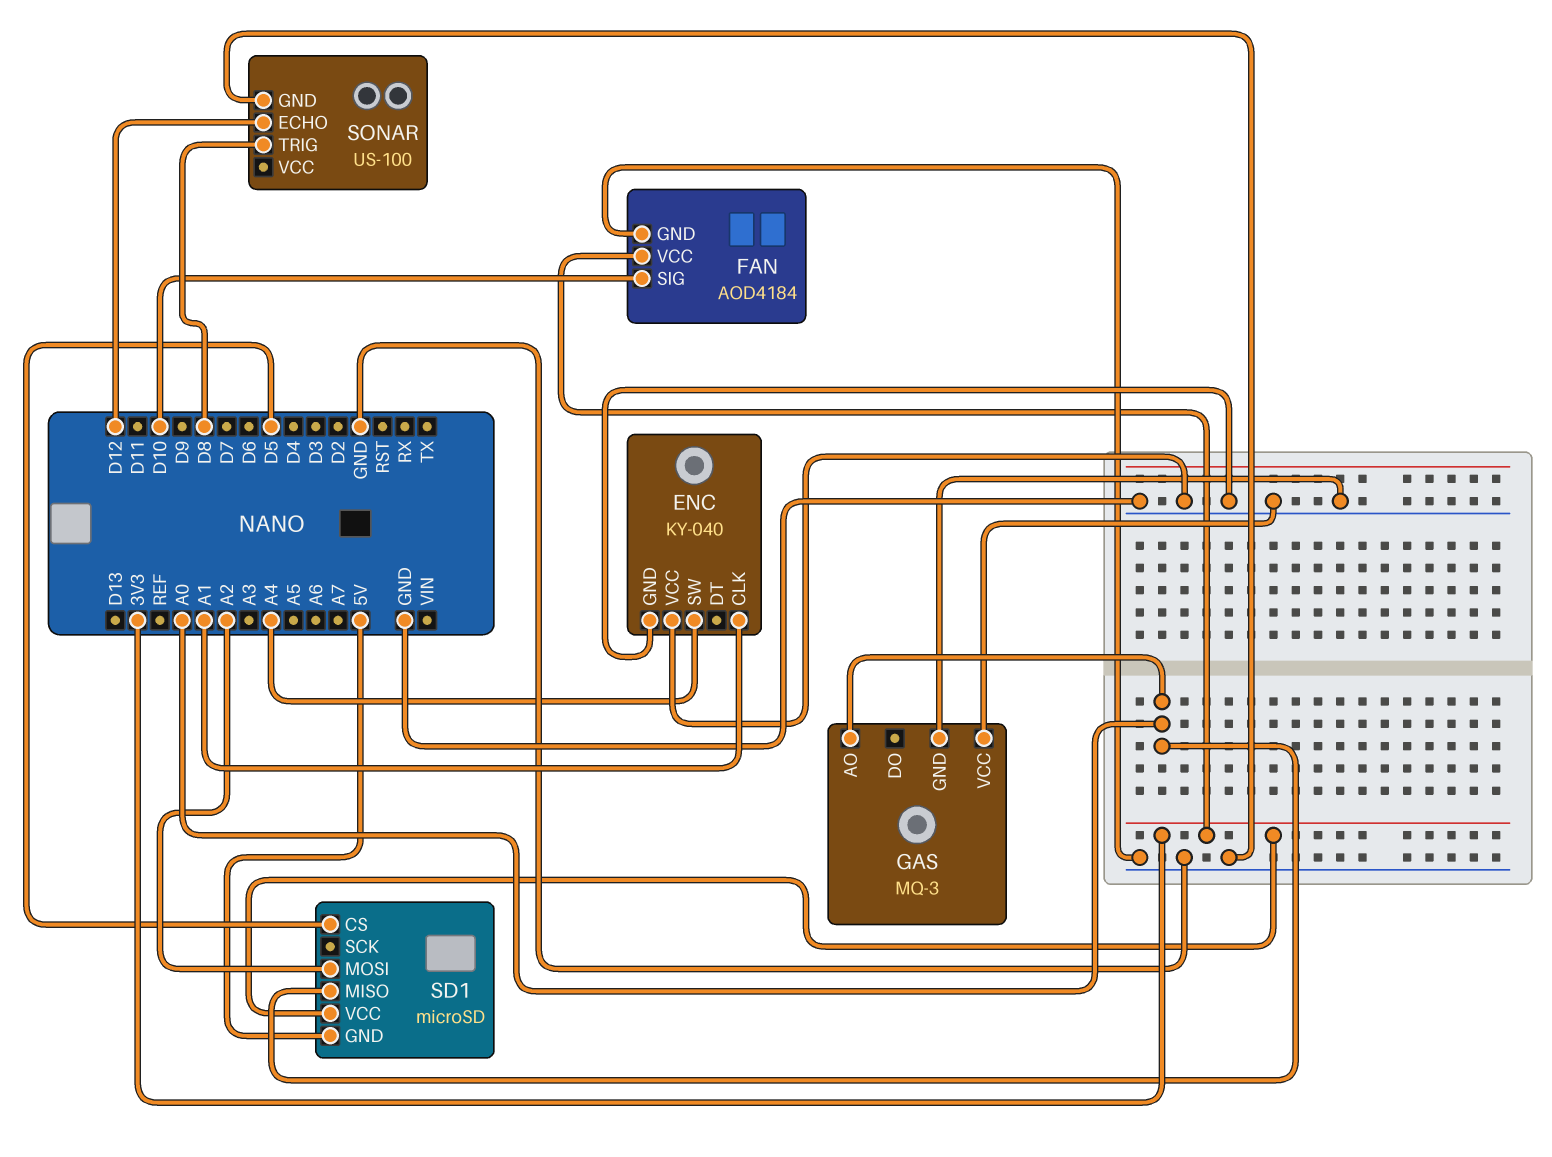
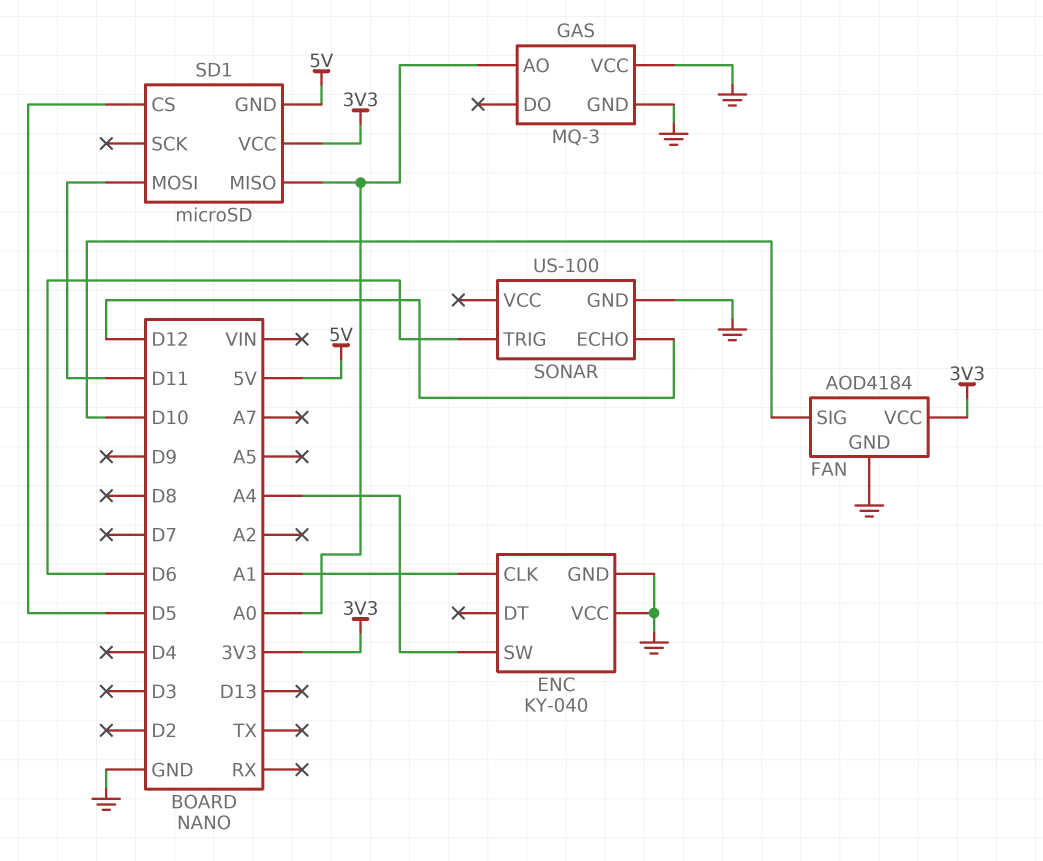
SD1 pin MOSI: A2 -> D11
SONAR pin TRIG: D8 -> D6

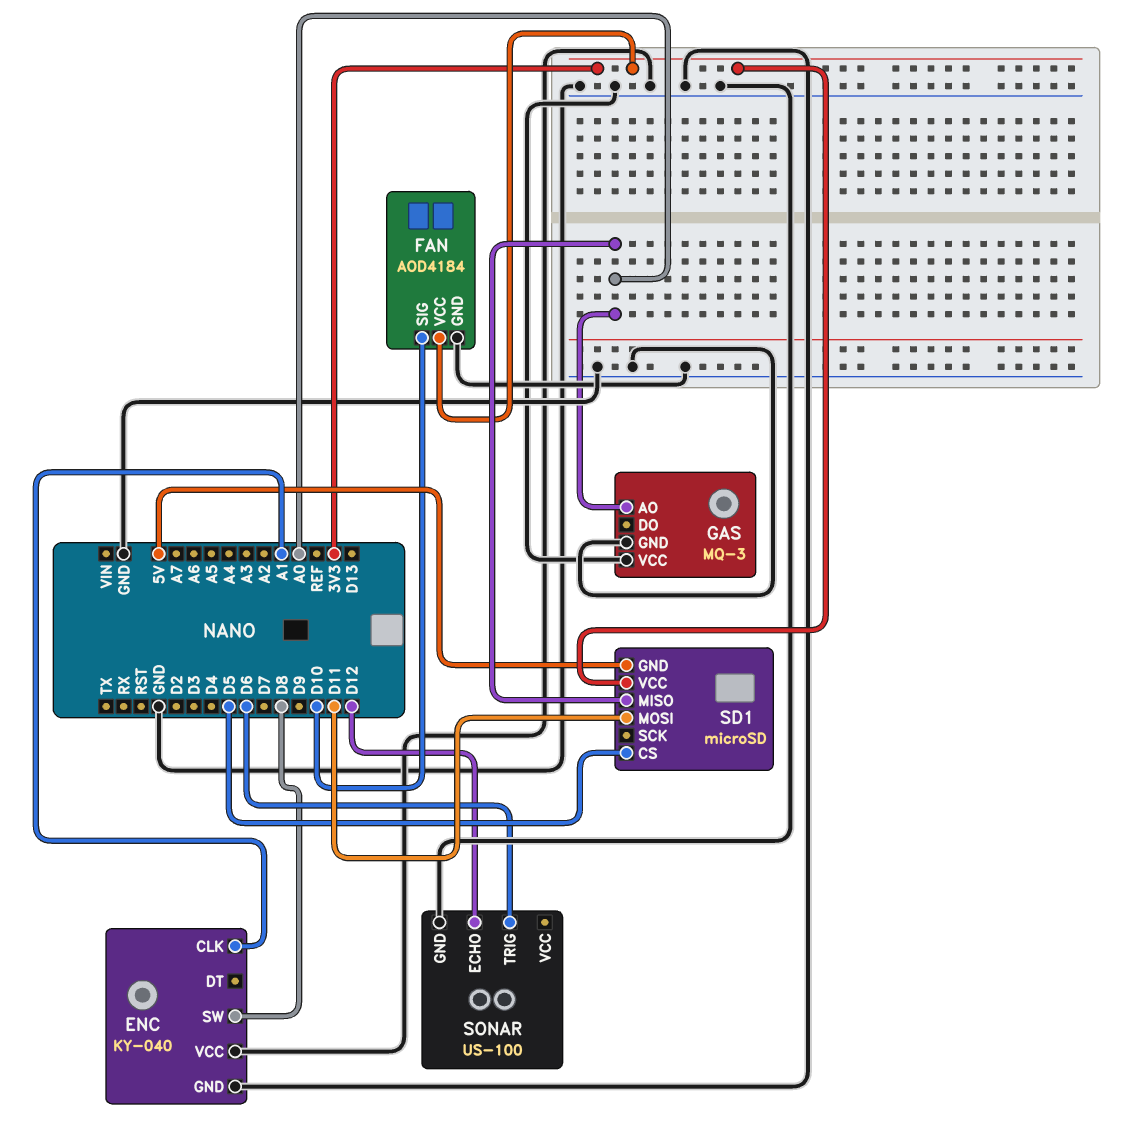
ENC pin SW: A4 -> D8

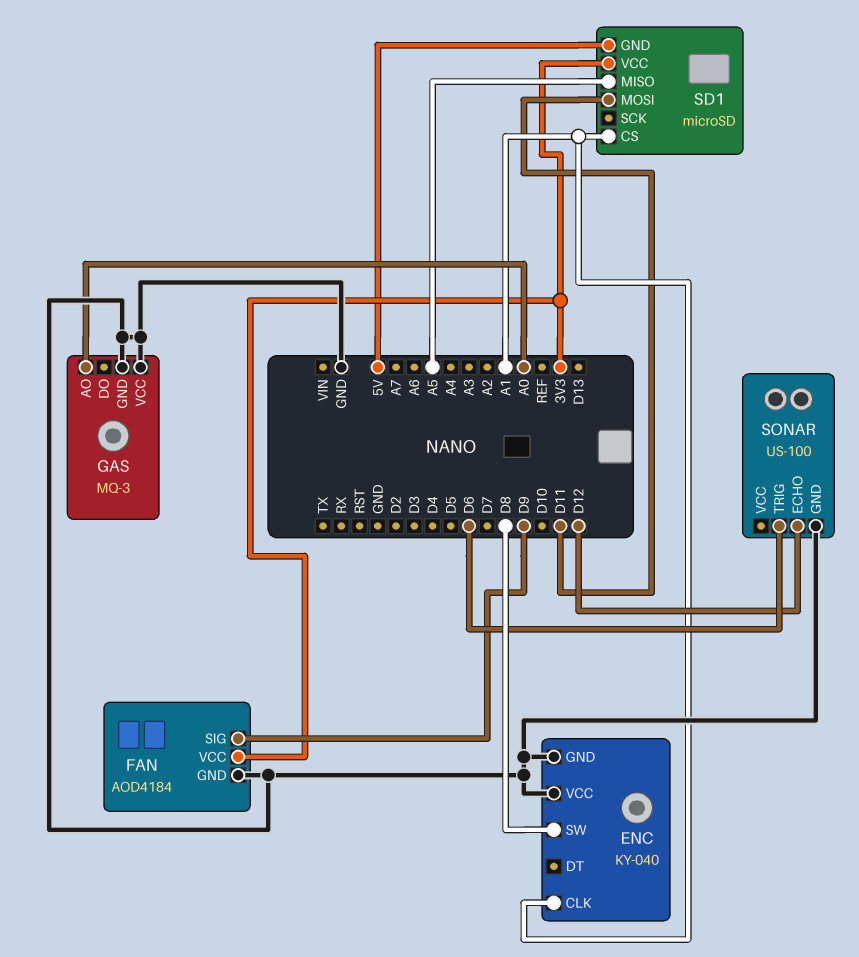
FAN pin SIG: D10 -> D9
SD1 pin CS: D5 -> A1
SD1 pin MISO: A0 -> A5

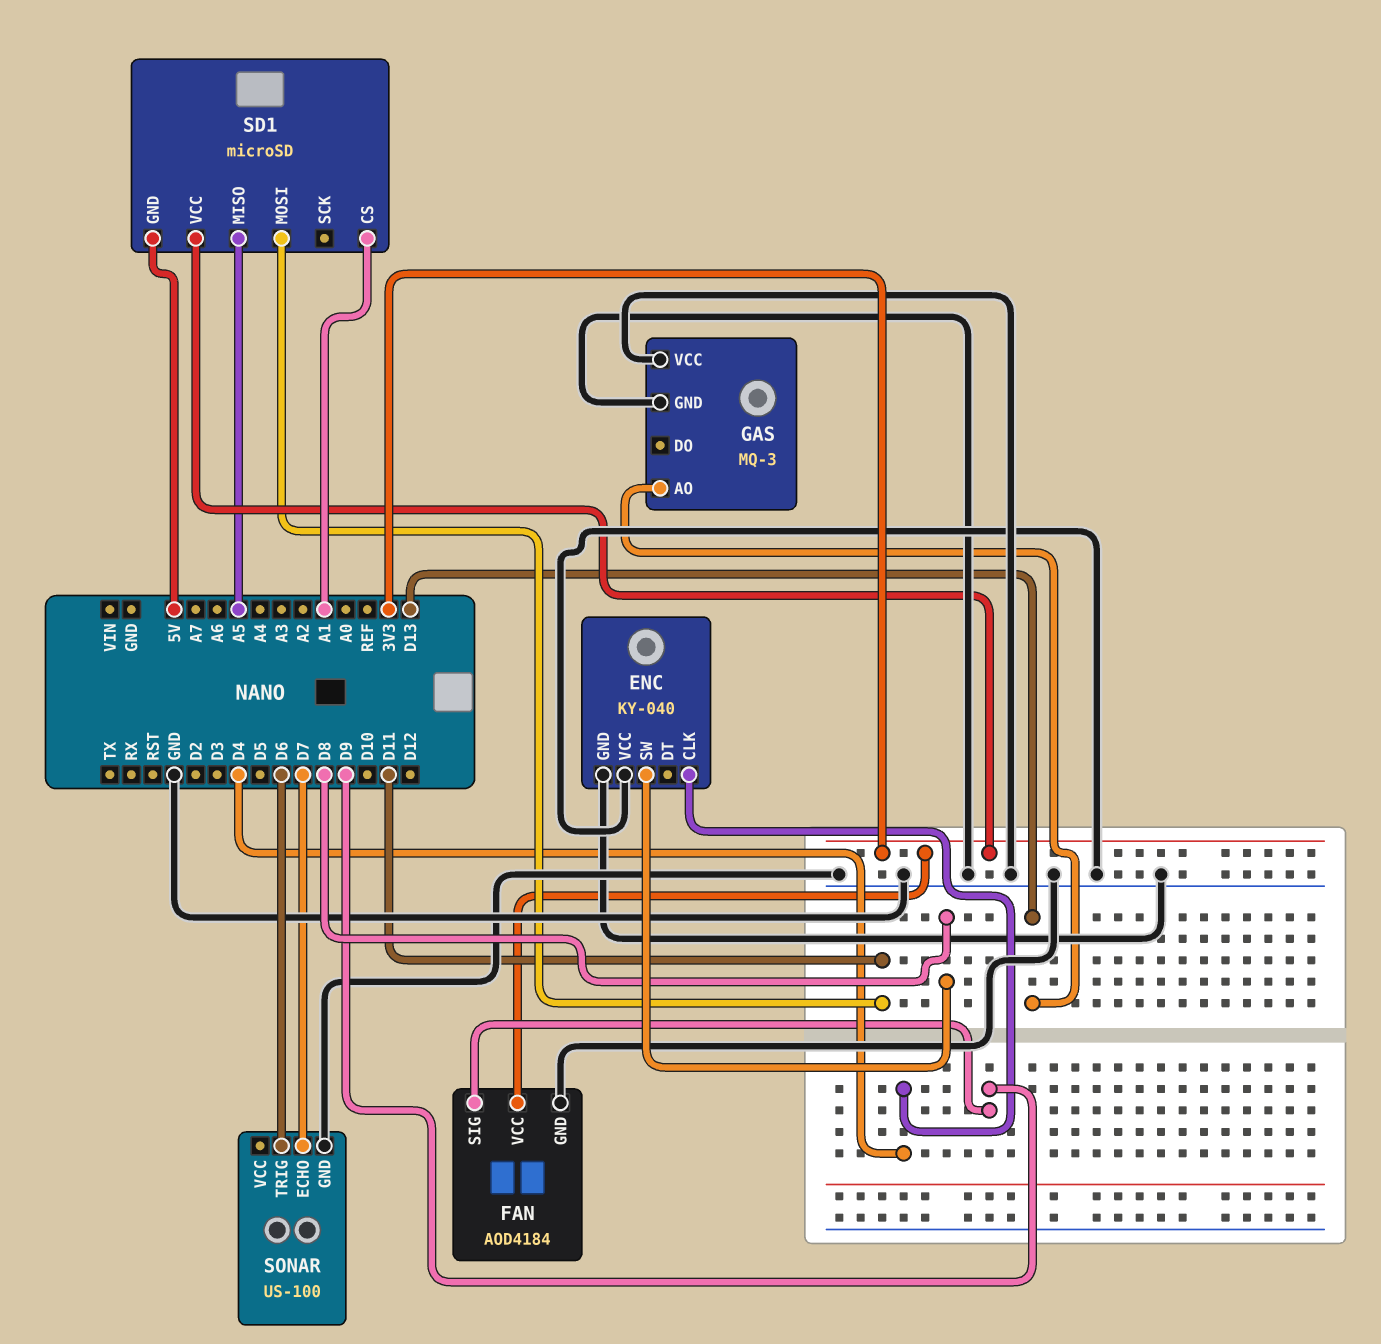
ENC pin CLK: A1 -> D4
GAS pin AO: A0 -> D13
SONAR pin ECHO: D12 -> D7

